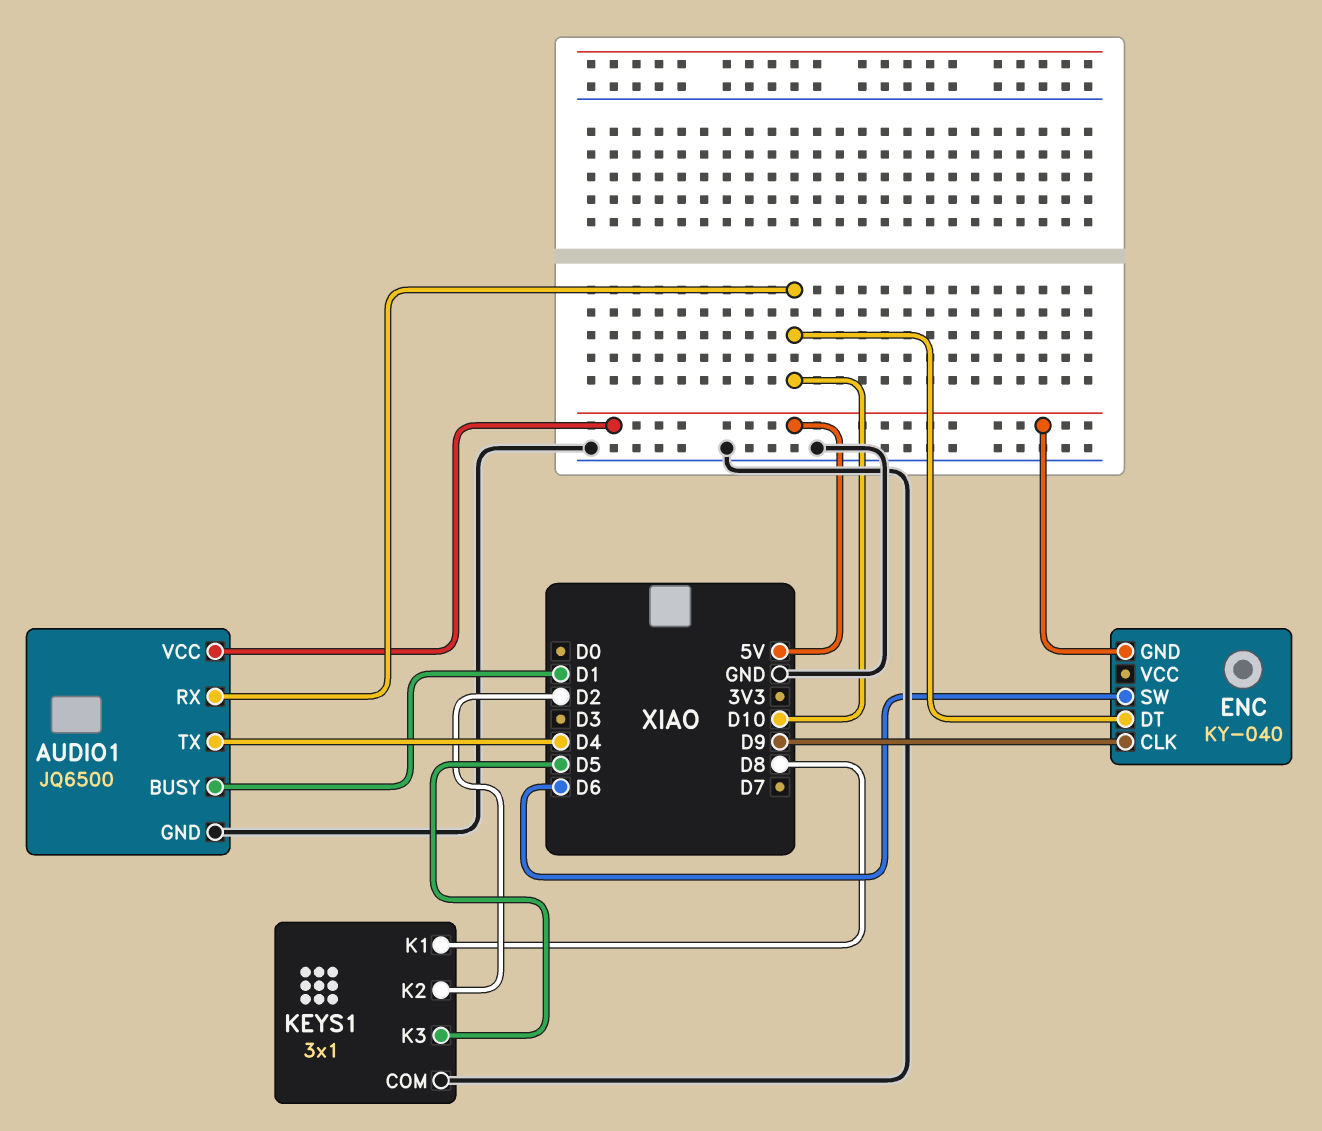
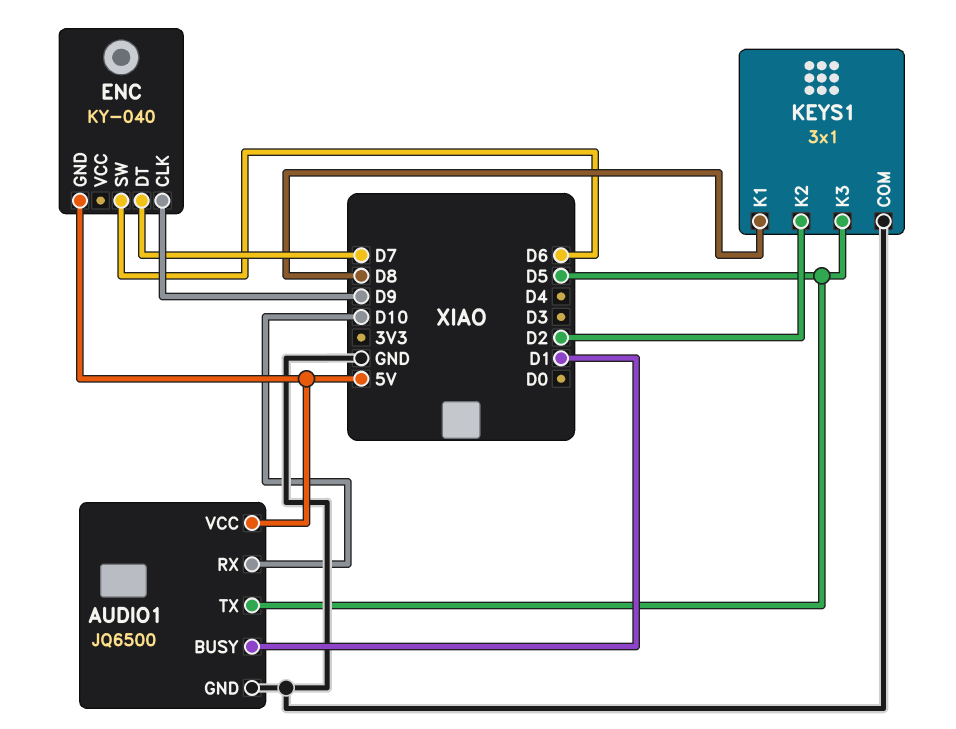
AUDIO1 pin TX: D4 -> D5
ENC pin DT: D10 -> D7

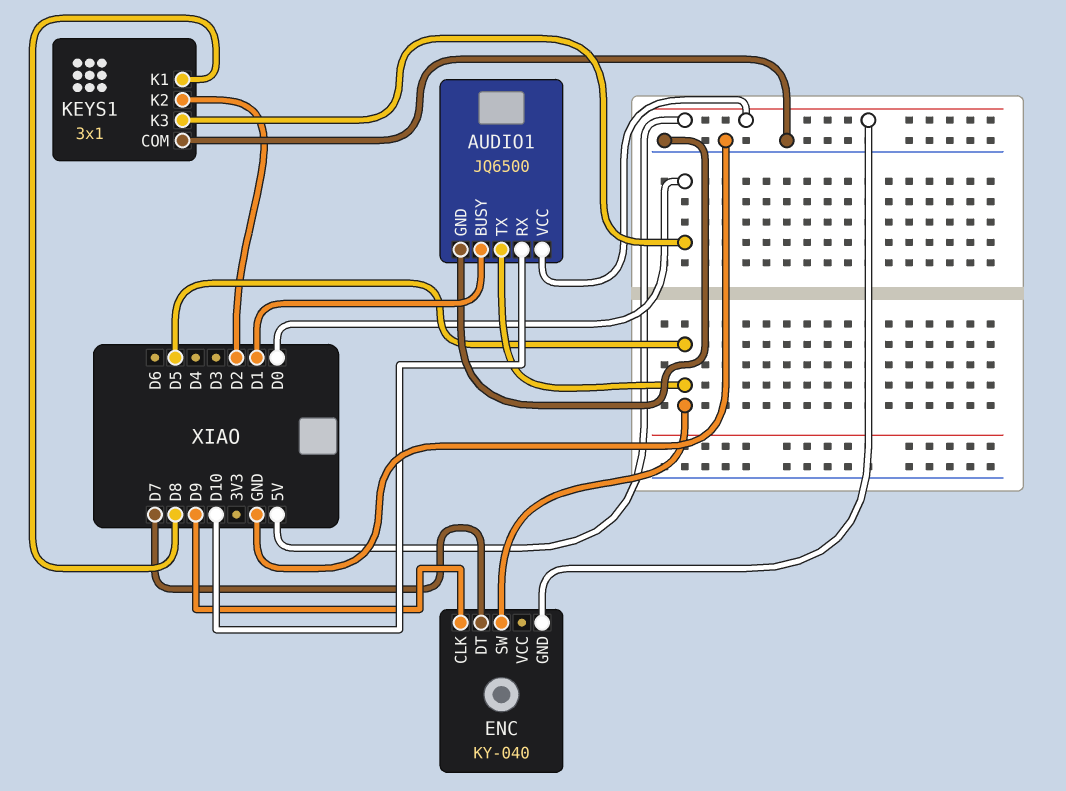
ENC pin SW: D6 -> D5
KEYS1 pin K3: D5 -> D0

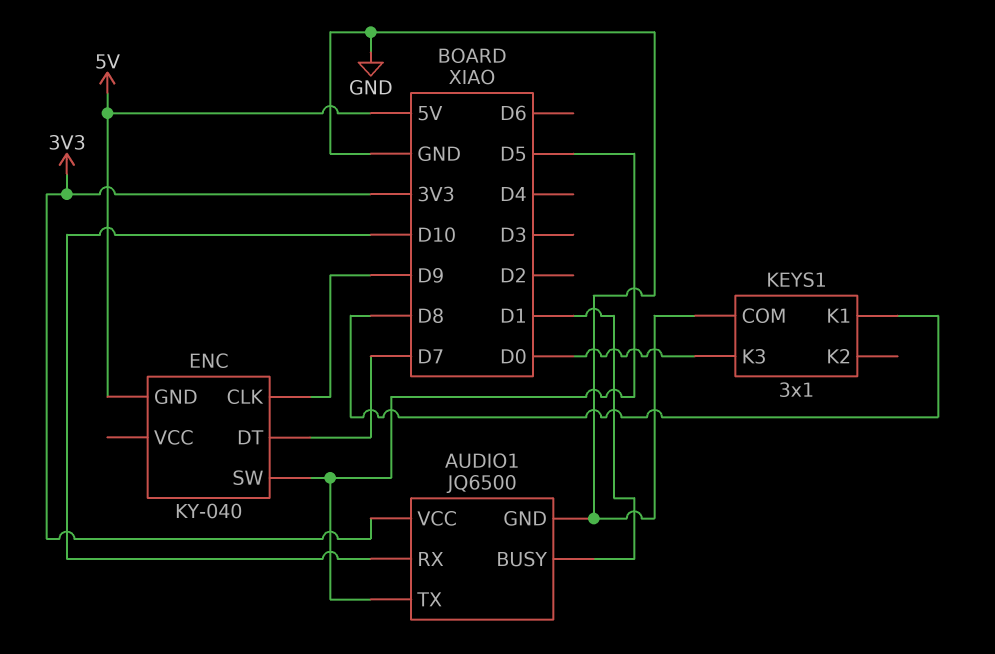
AUDIO1 pin VCC: 5V -> 3V3
KEYS1 pin K2: D2 -> none

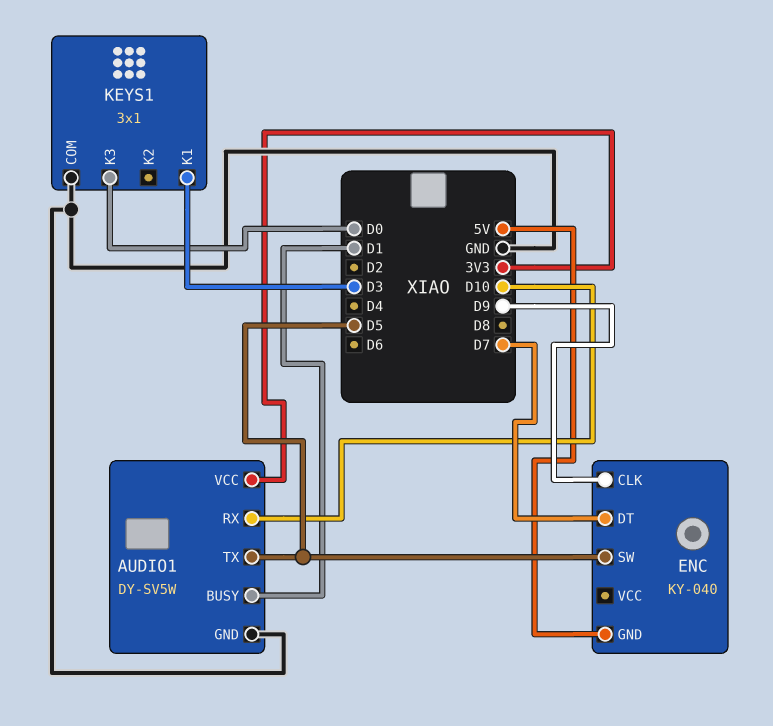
AUDIO1: JQ6500 -> DY-SV5W
KEYS1 pin K1: D8 -> D3

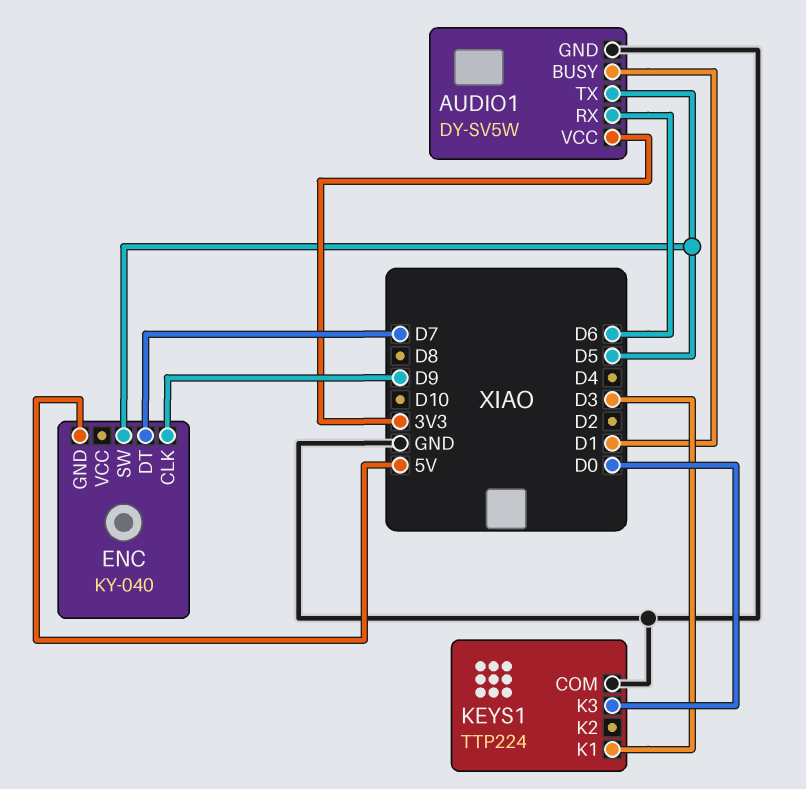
AUDIO1 pin RX: D10 -> D6
KEYS1: 3x1 -> TTP224

